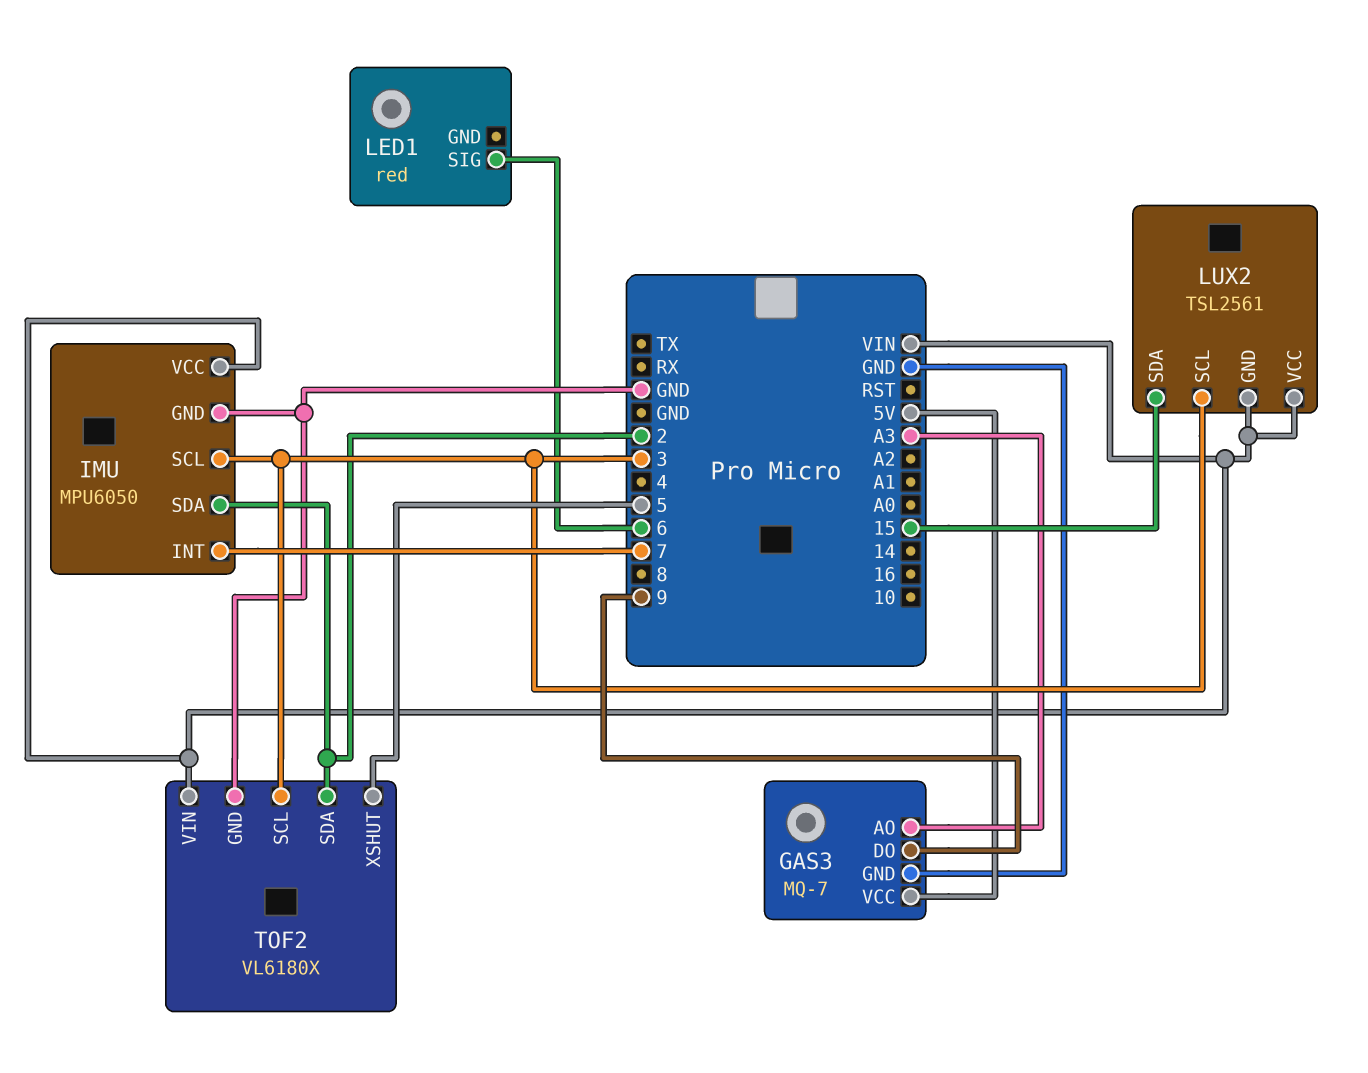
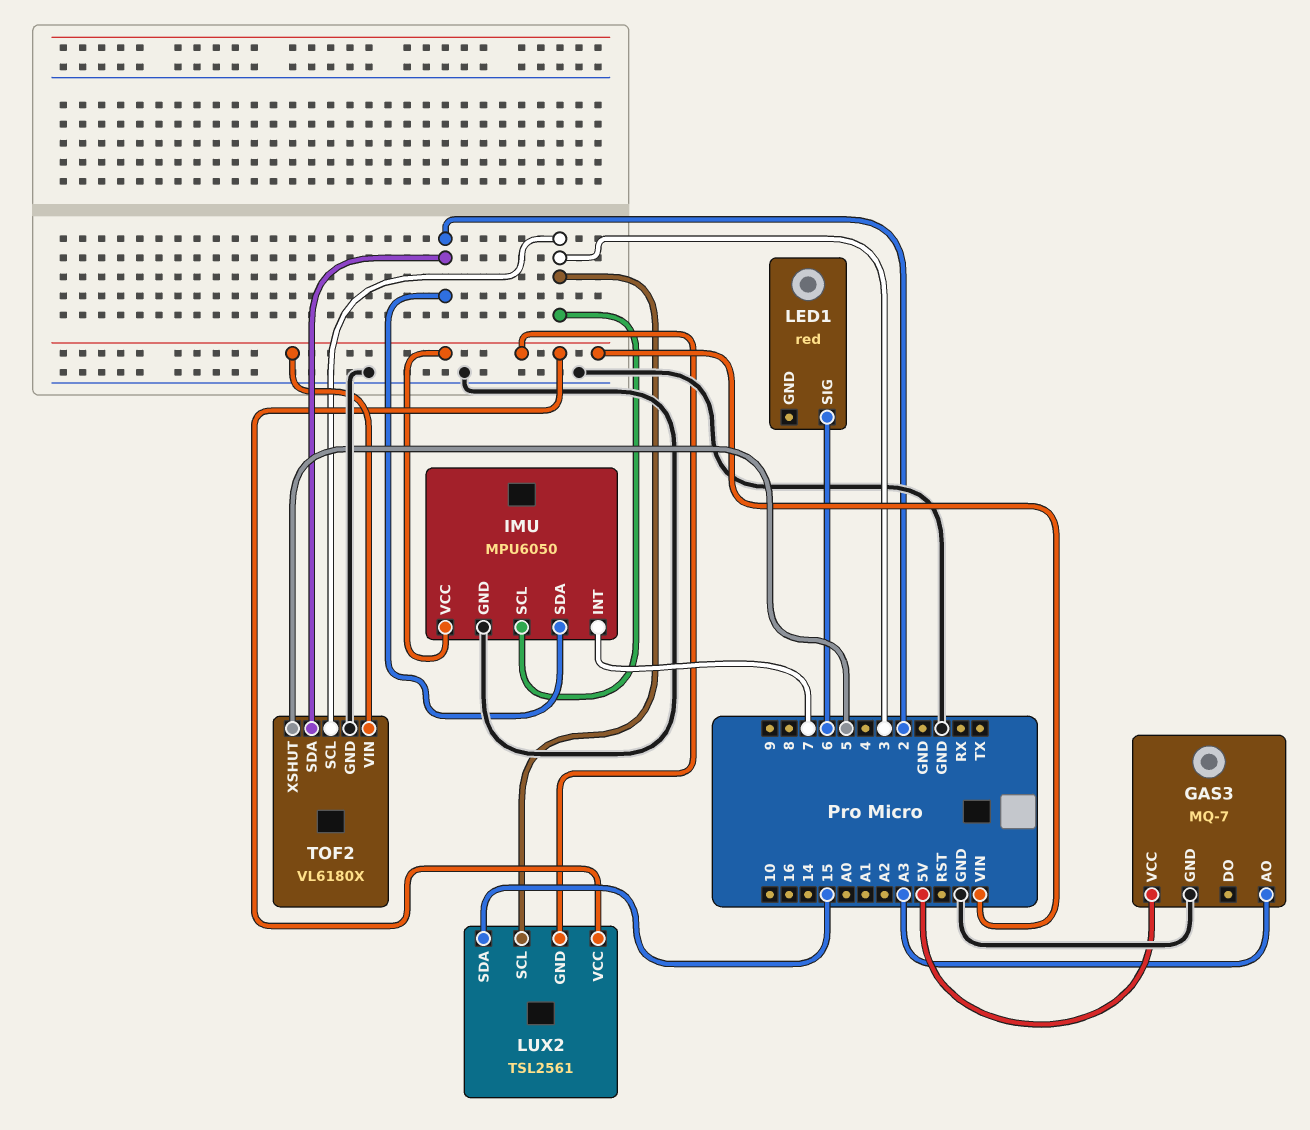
GAS3 pin DO: 9 -> none

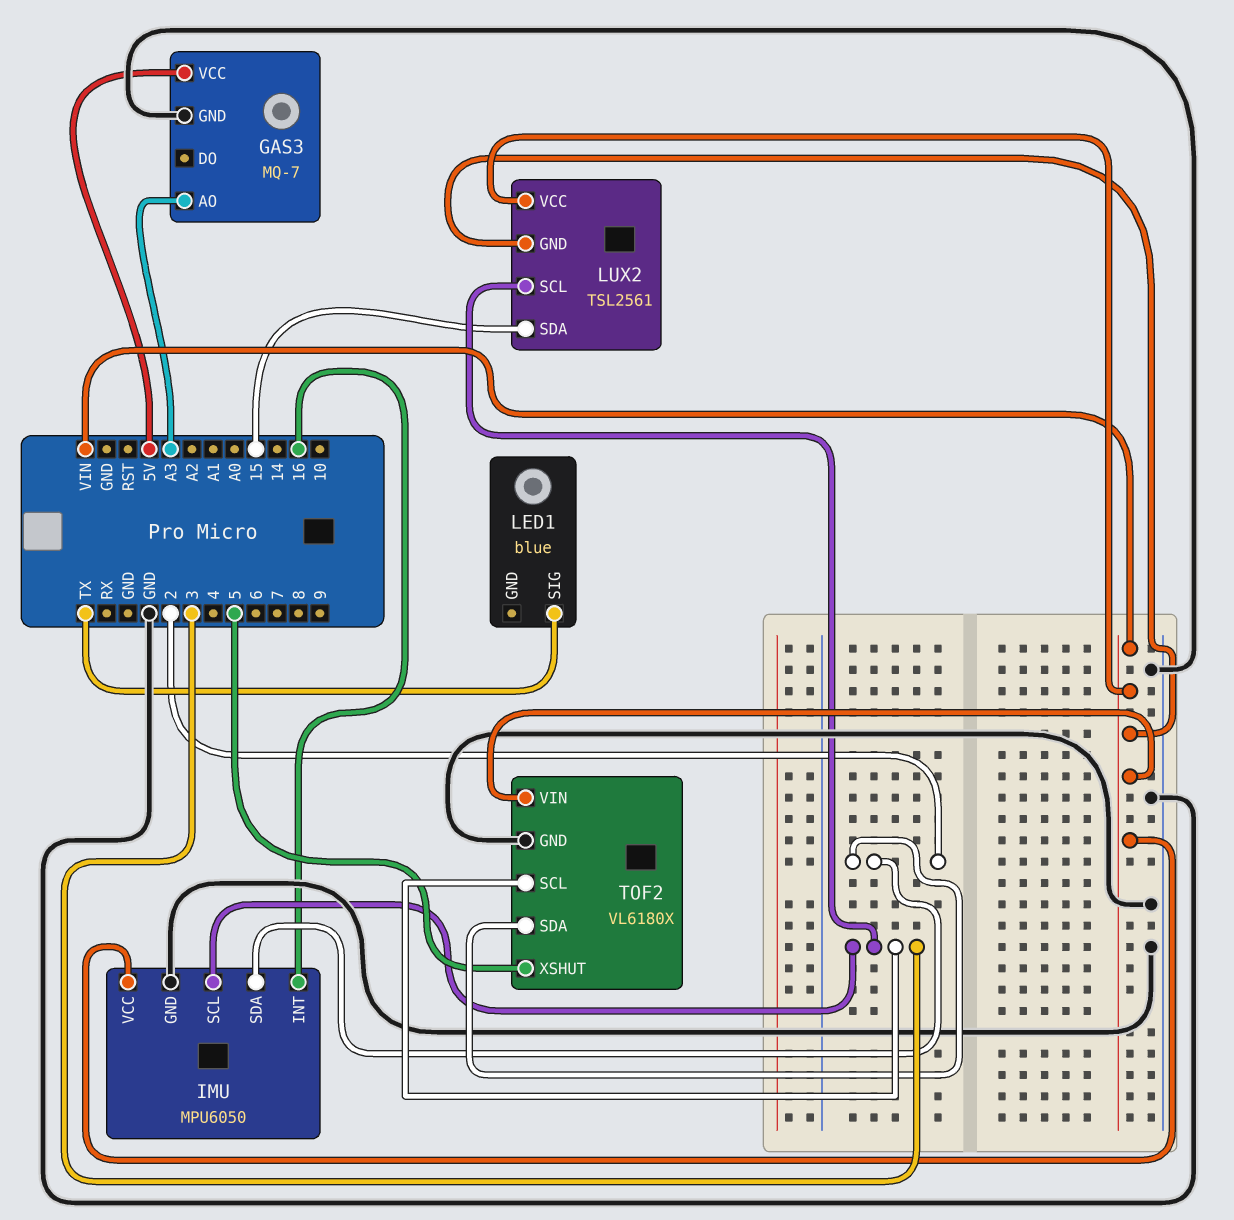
IMU pin INT: 7 -> 16
LED1: red -> blue
LED1 pin SIG: 6 -> TX

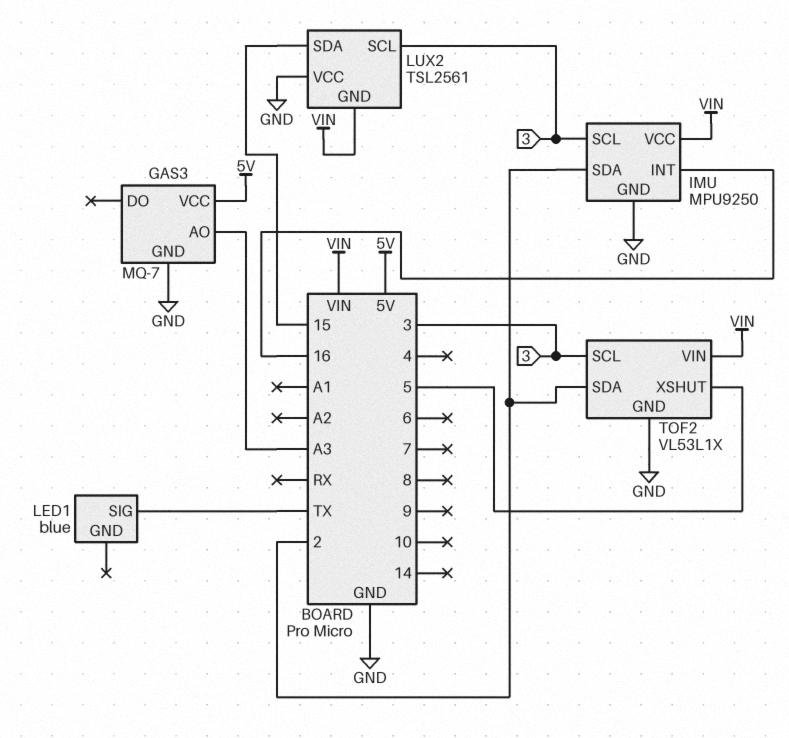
IMU: MPU6050 -> MPU9250
LUX2 pin VCC: VIN -> GND
TOF2: VL6180X -> VL53L1X

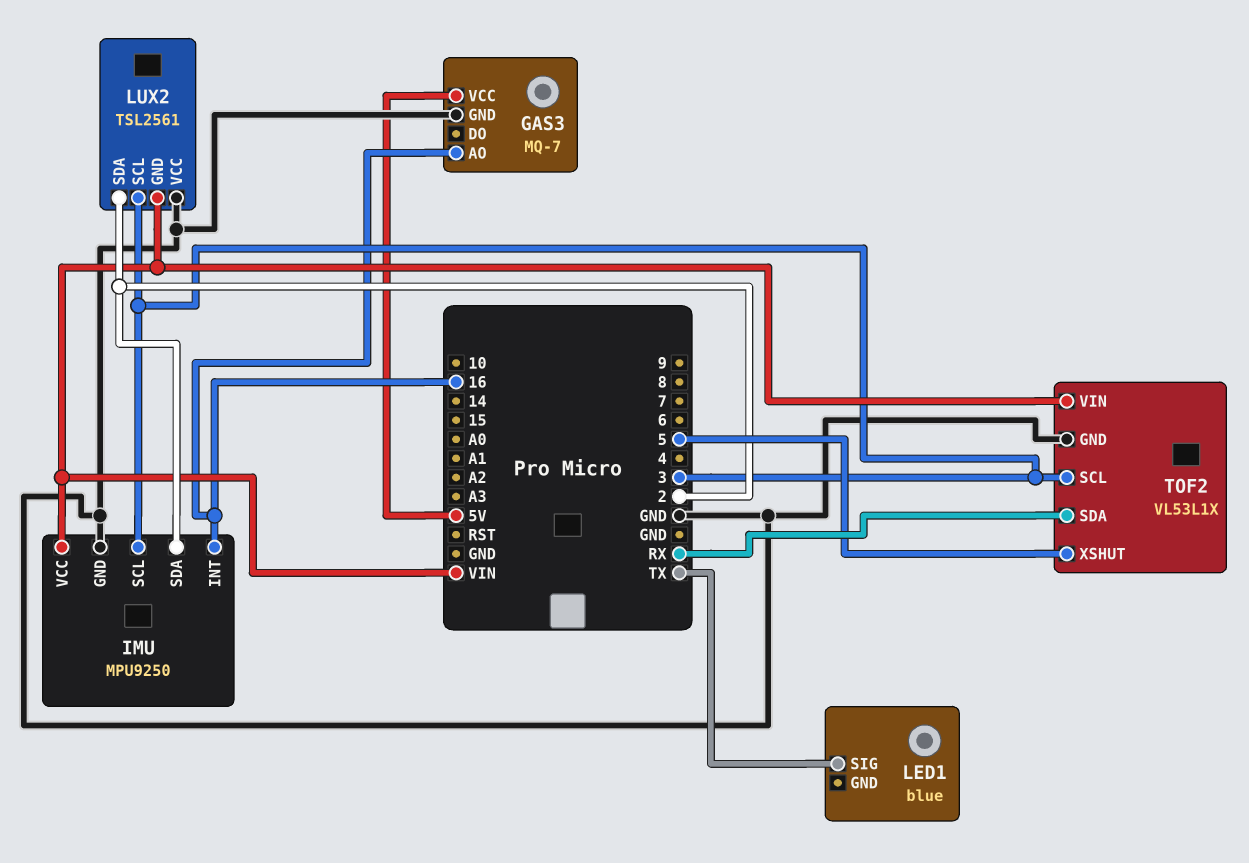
GAS3 pin AO: A3 -> 16
LUX2 pin SDA: 15 -> 2
TOF2 pin SDA: 2 -> RX

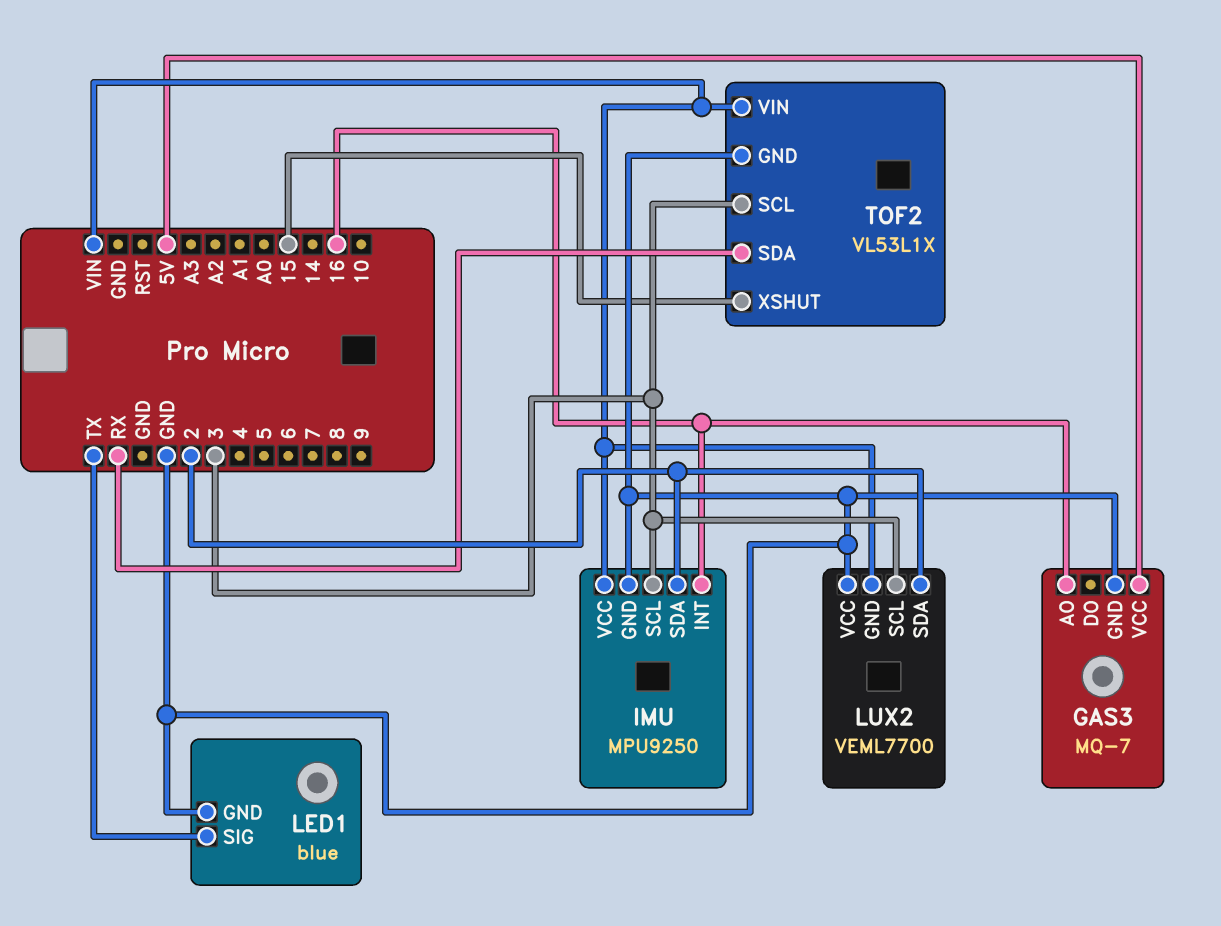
LED1 pin GND: none -> GND
LUX2: TSL2561 -> VEML7700
TOF2 pin XSHUT: 5 -> 15

